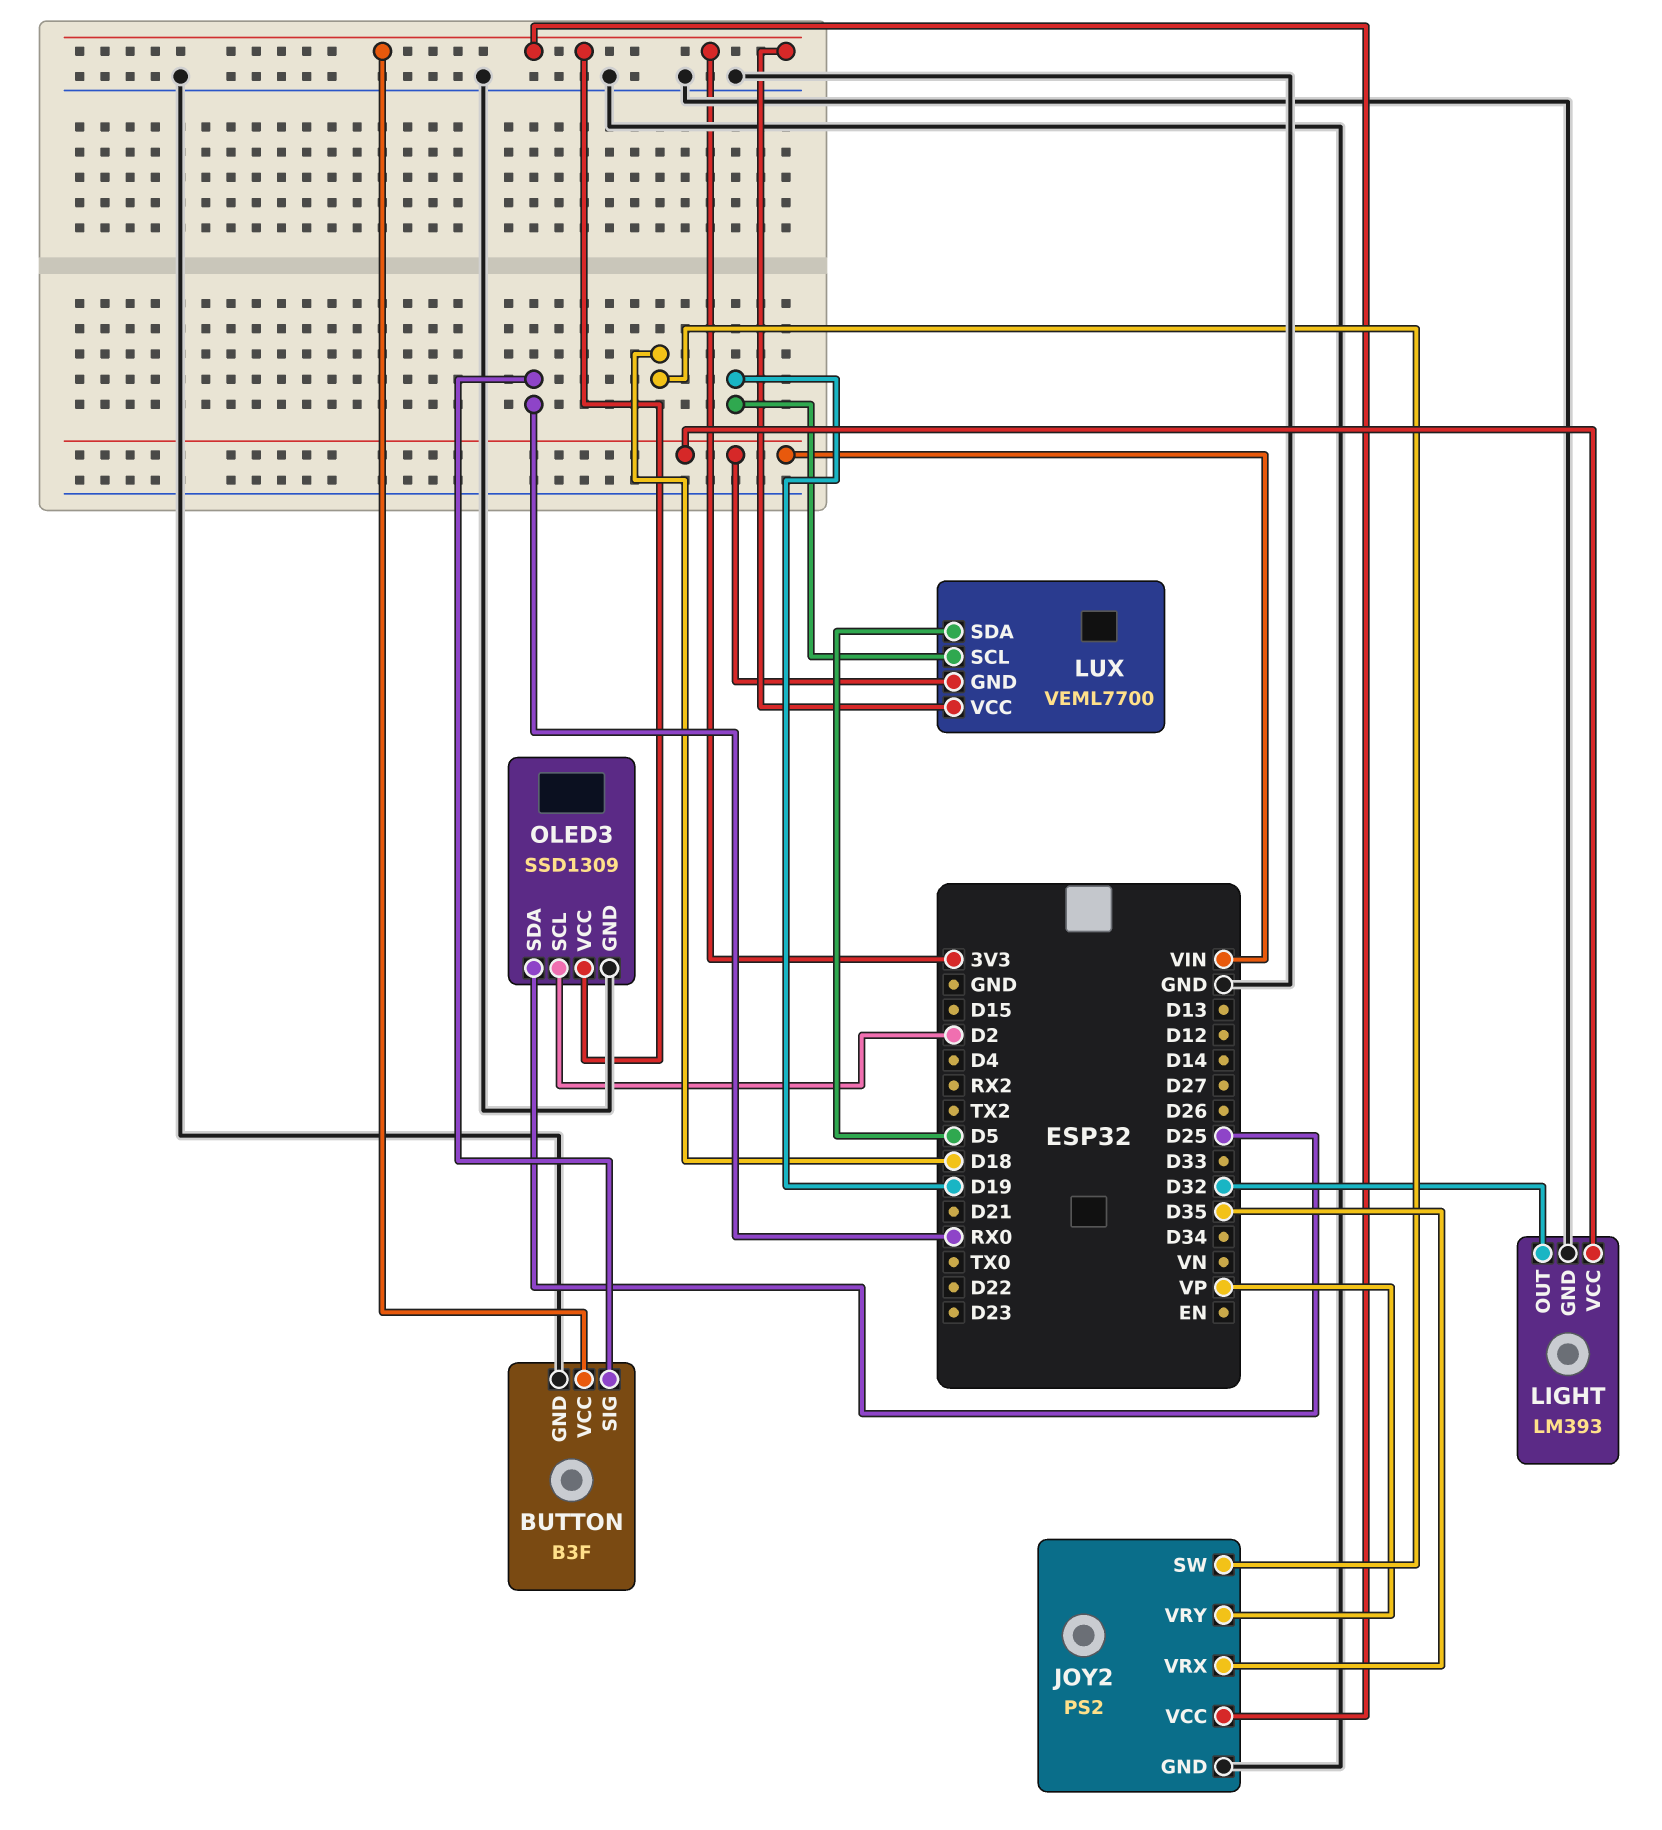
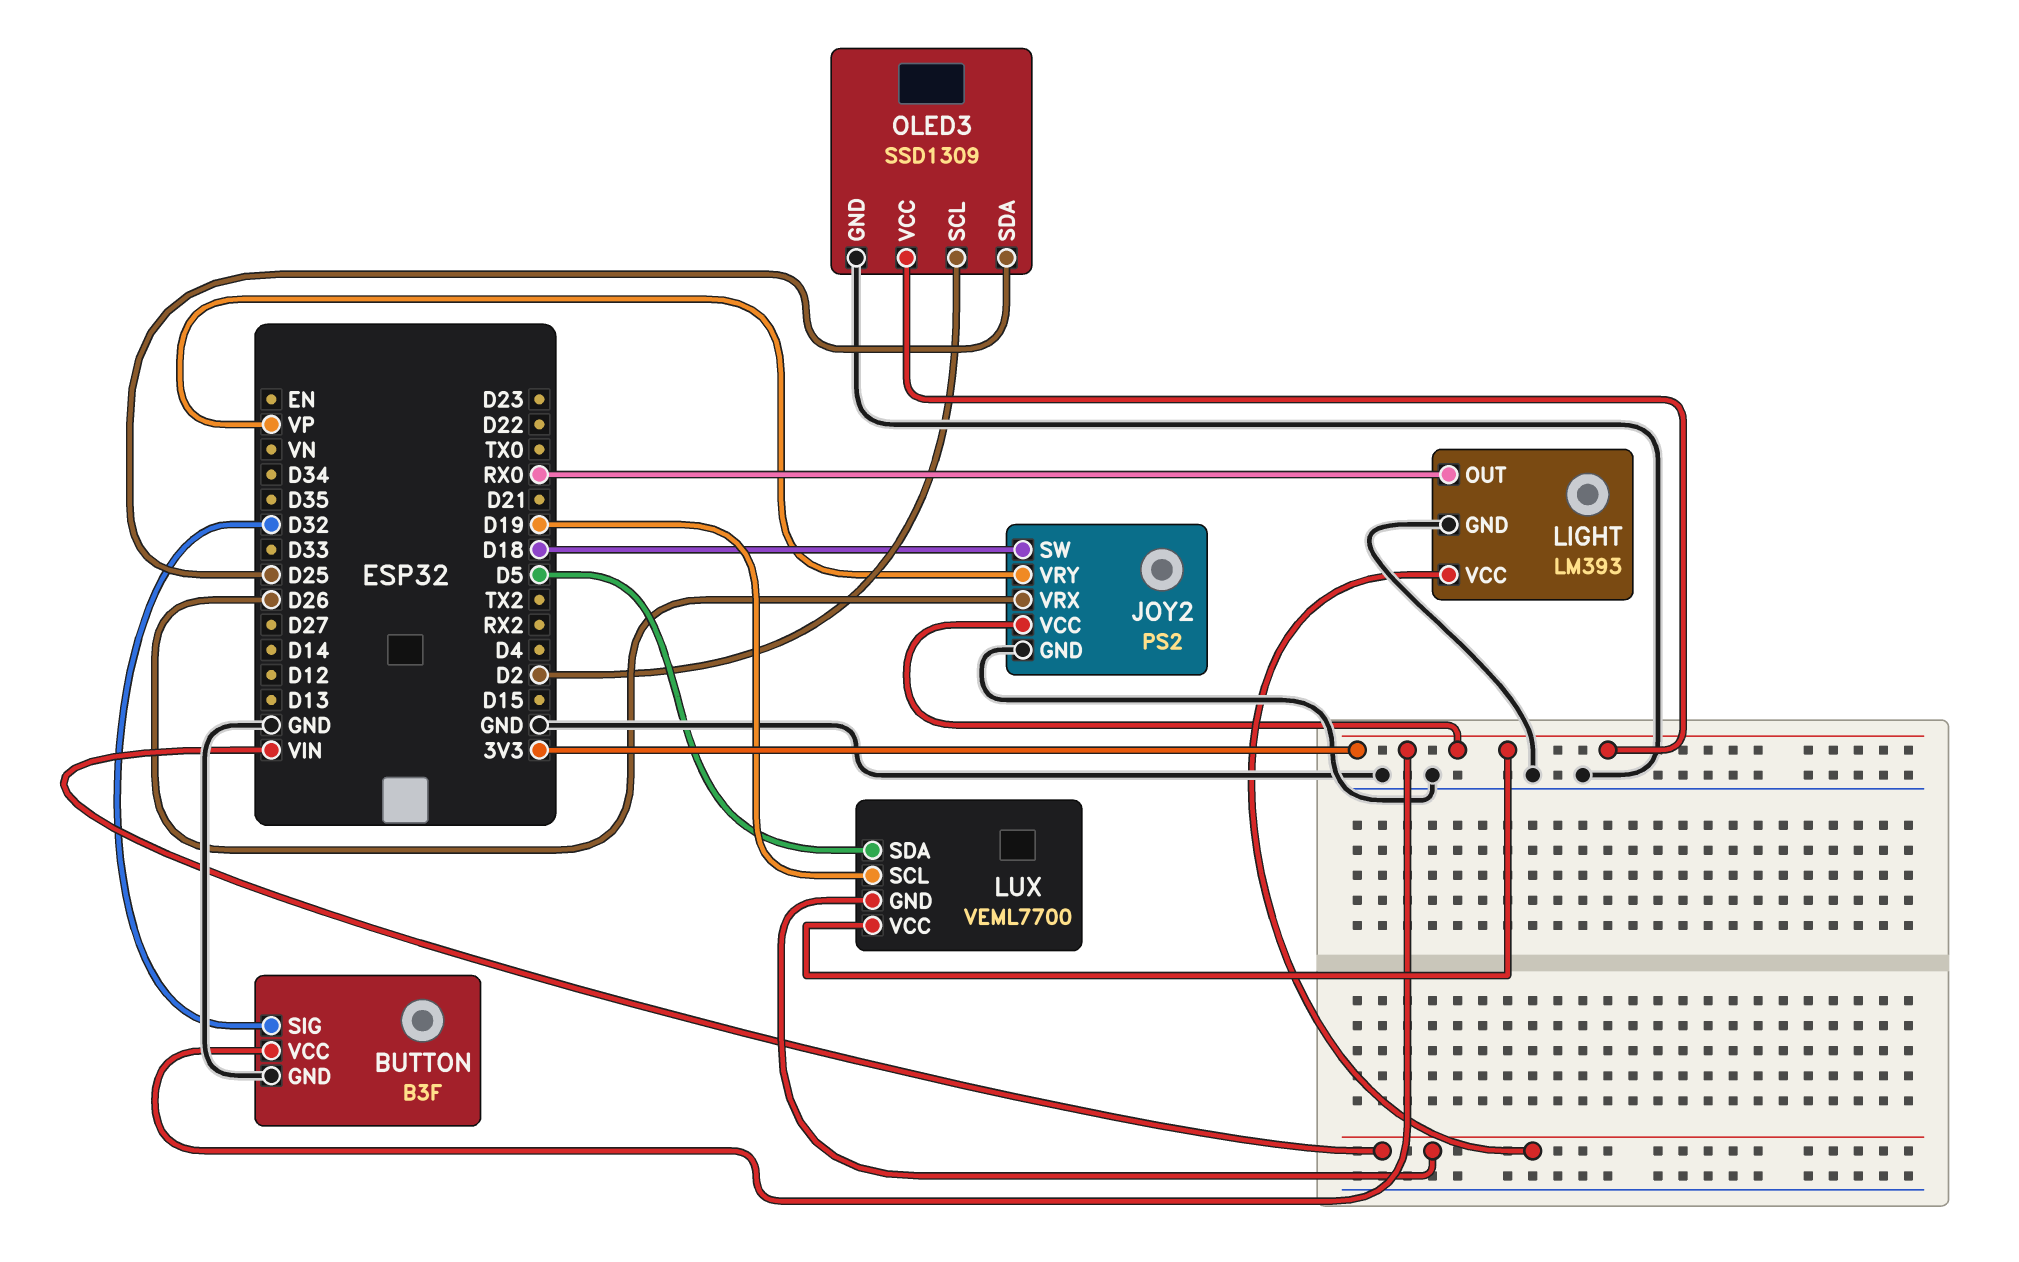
BUTTON pin SIG: RX0 -> D32
JOY2 pin VRX: D35 -> D26
LIGHT pin OUT: D32 -> RX0

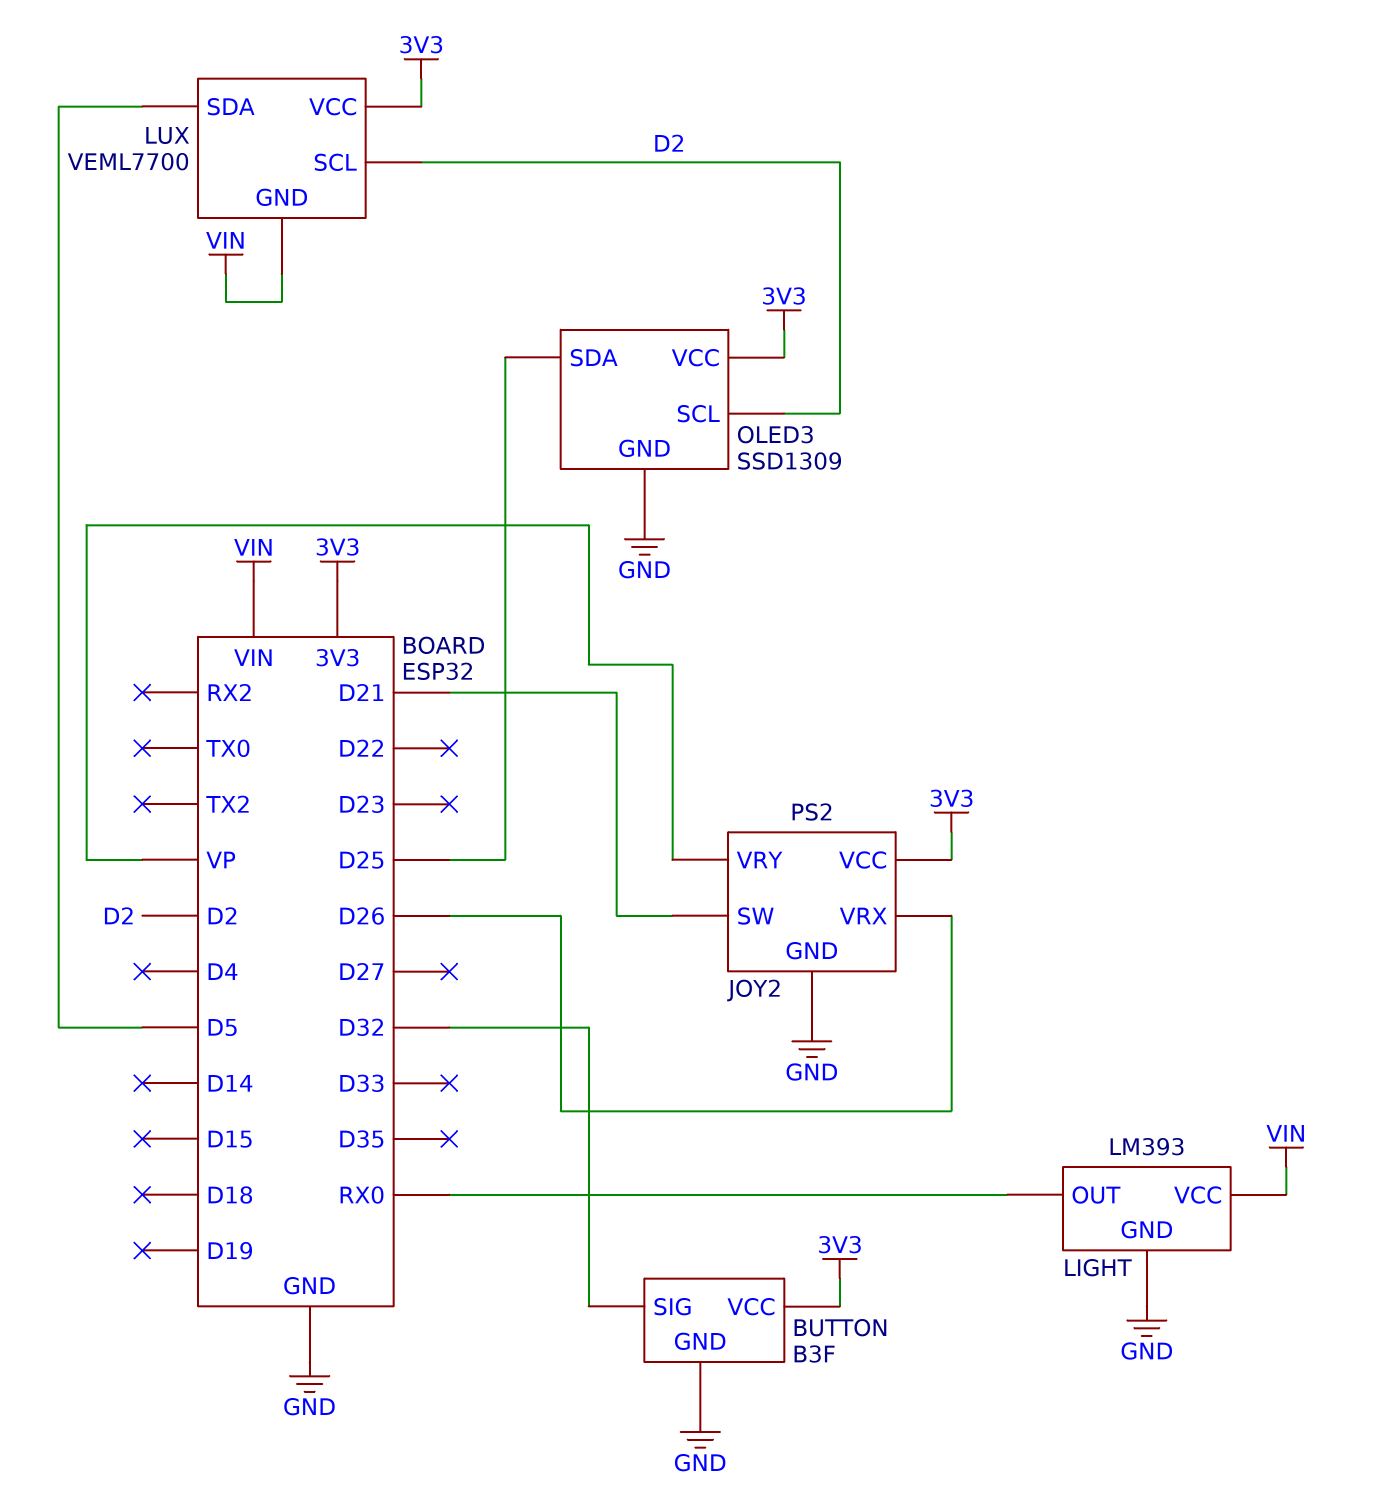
JOY2 pin SW: D18 -> D21
LUX pin SCL: D19 -> D2

